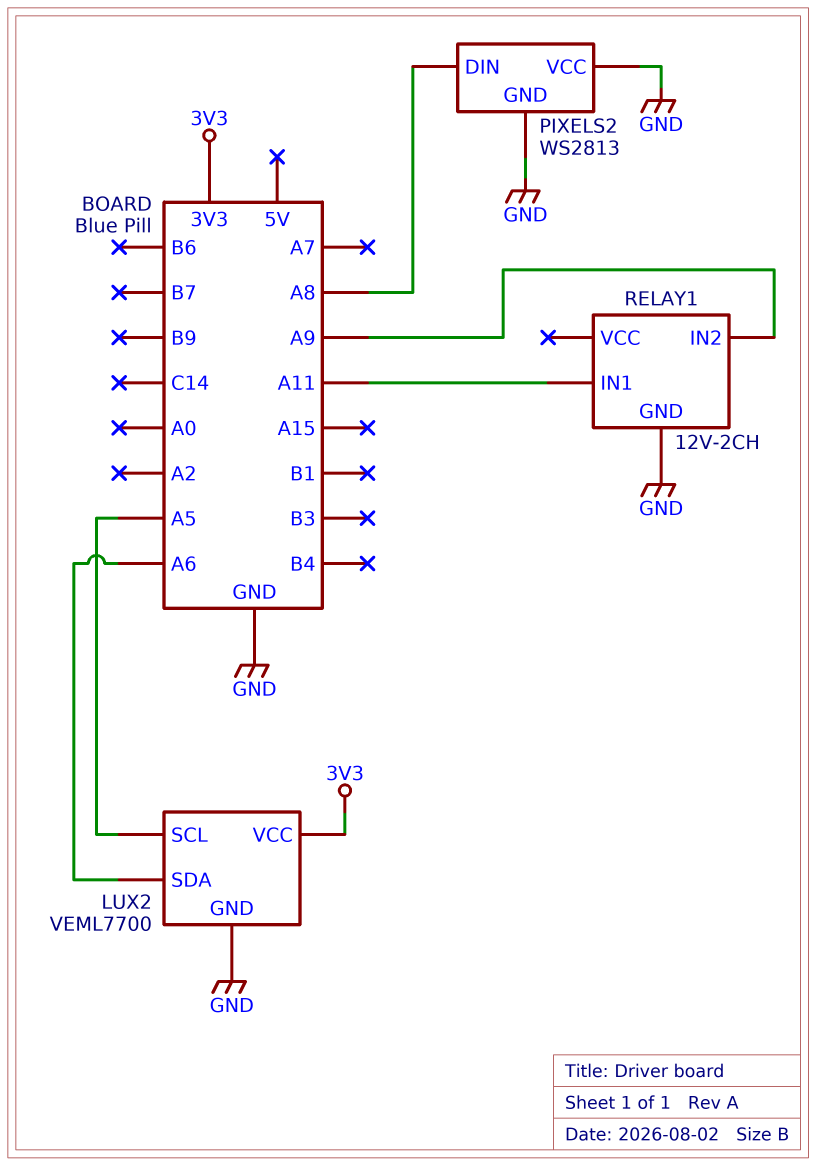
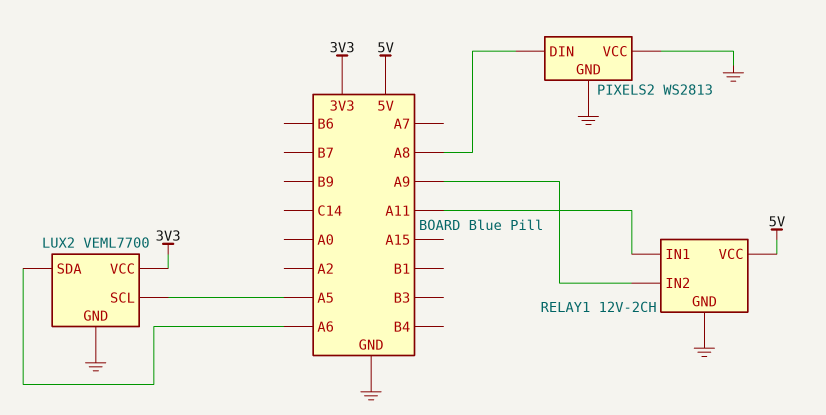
RELAY1 pin VCC: none -> 5V

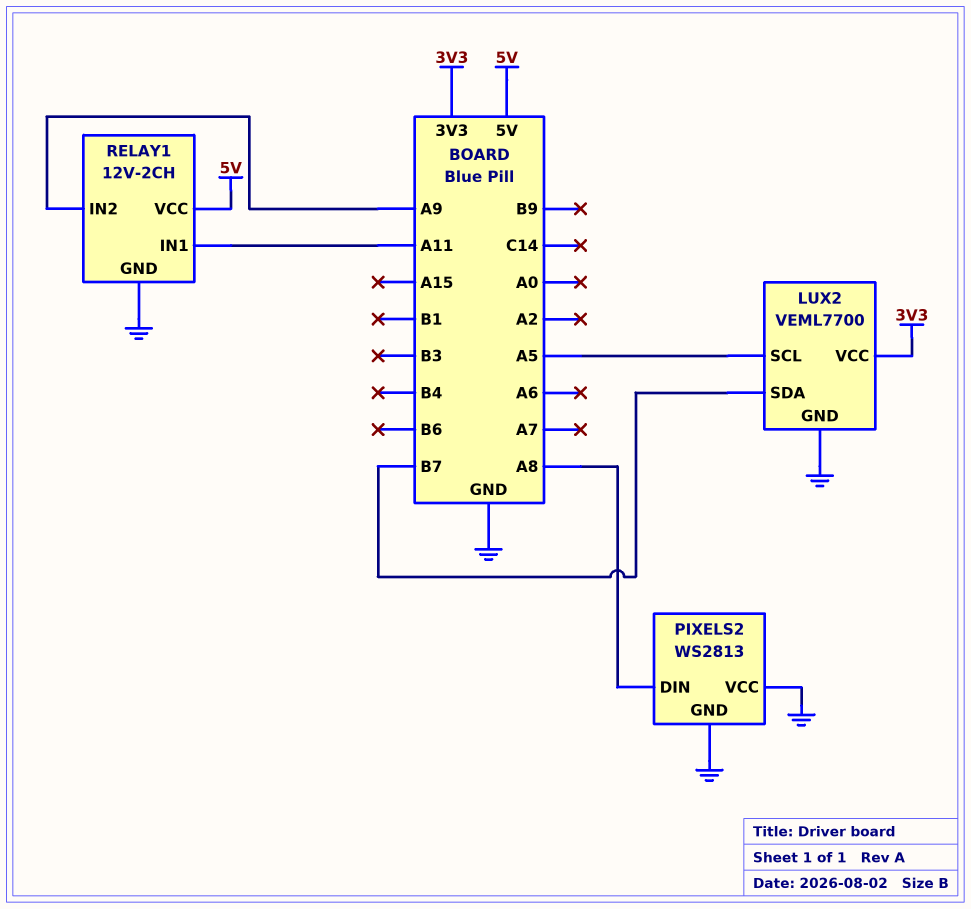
LUX2 pin SDA: A6 -> B7

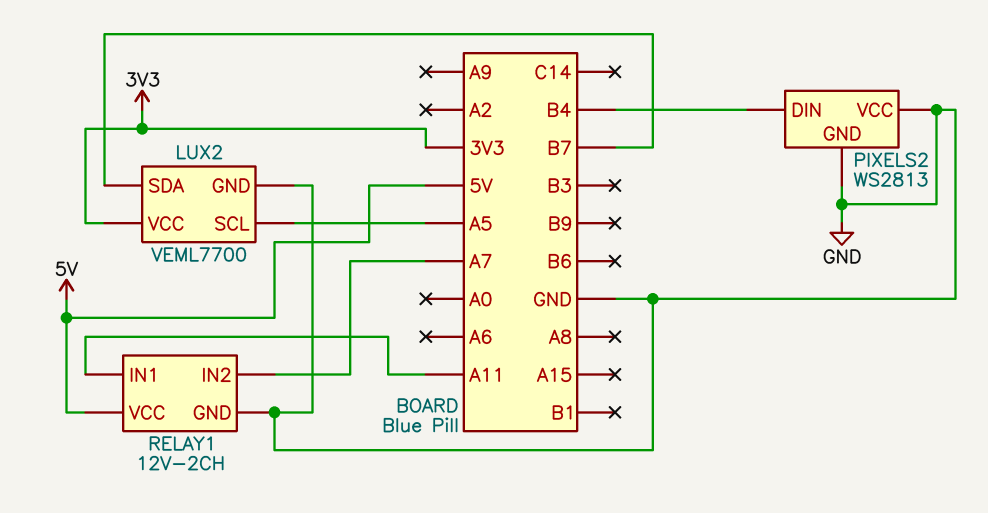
PIXELS2 pin DIN: A8 -> B4
RELAY1 pin IN2: A9 -> A7

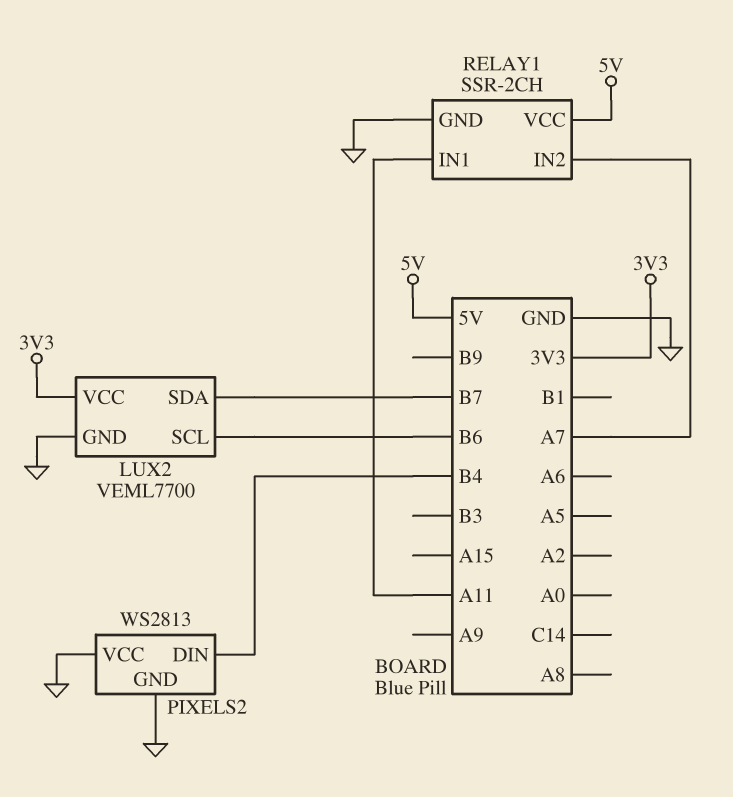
LUX2 pin SCL: A5 -> B6
RELAY1: 12V-2CH -> SSR-2CH

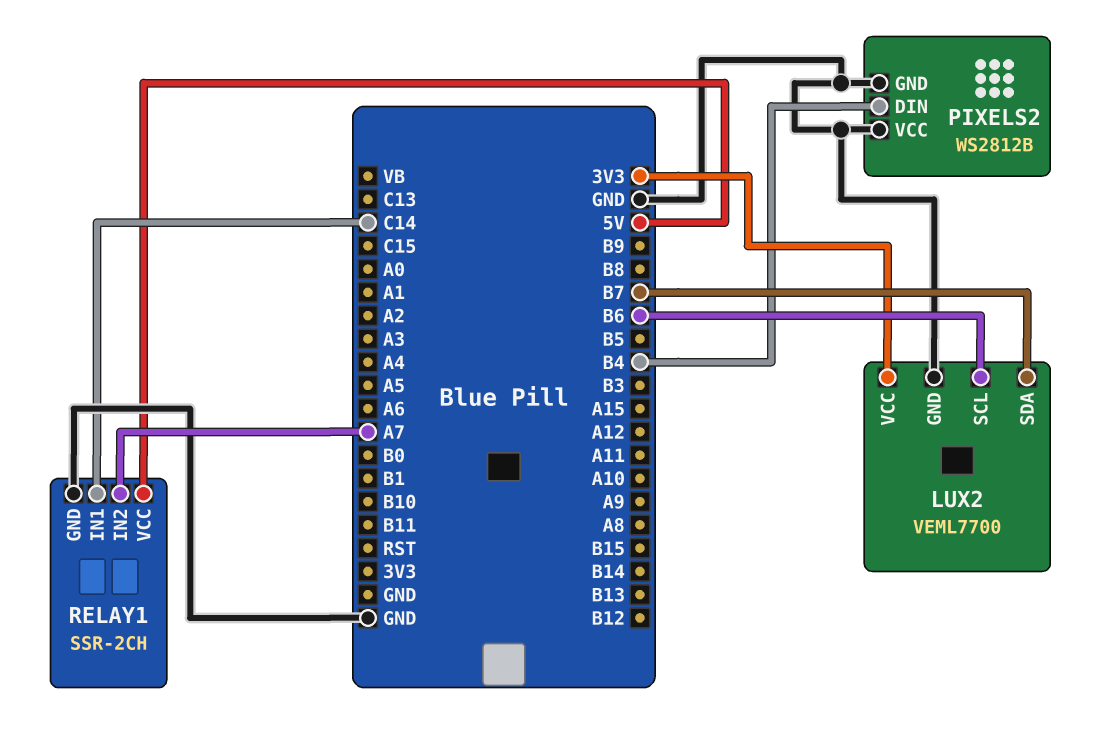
PIXELS2: WS2813 -> WS2812B
RELAY1 pin IN1: A11 -> C14

